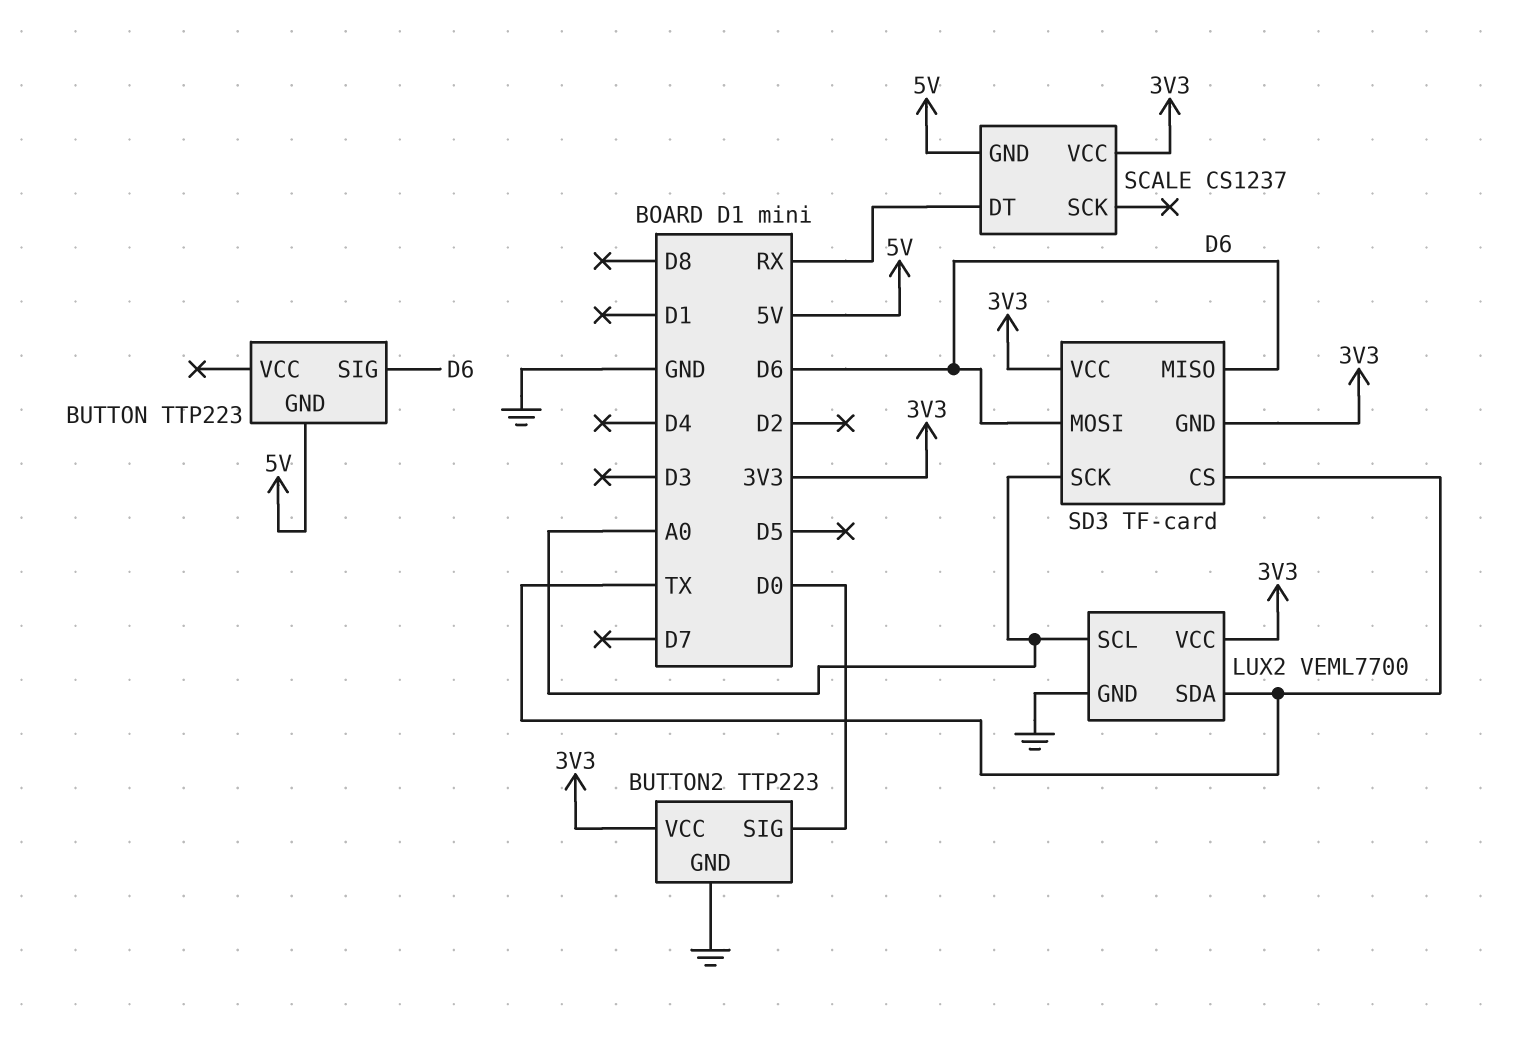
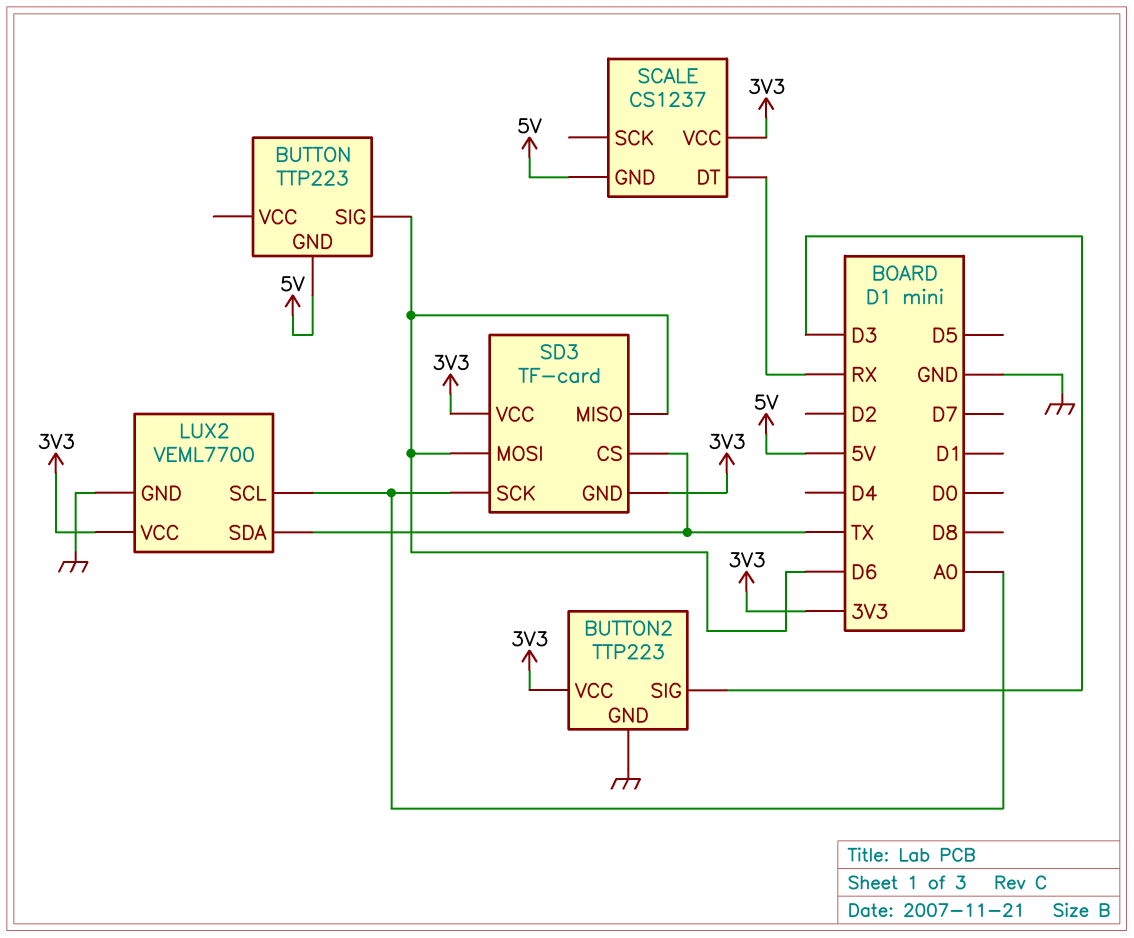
BUTTON2 pin SIG: D0 -> D3

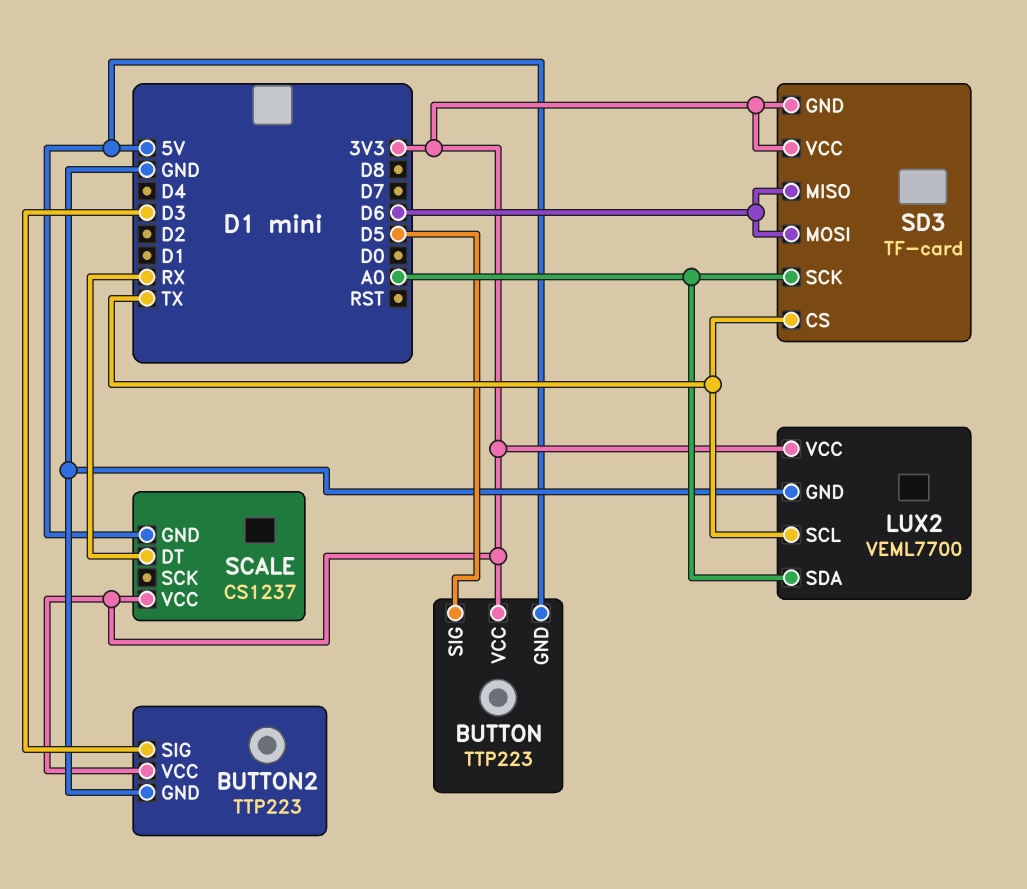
BUTTON pin SIG: D6 -> D5
BUTTON pin VCC: none -> 3V3
LUX2 pin SCL: A0 -> TX
LUX2 pin SDA: TX -> A0

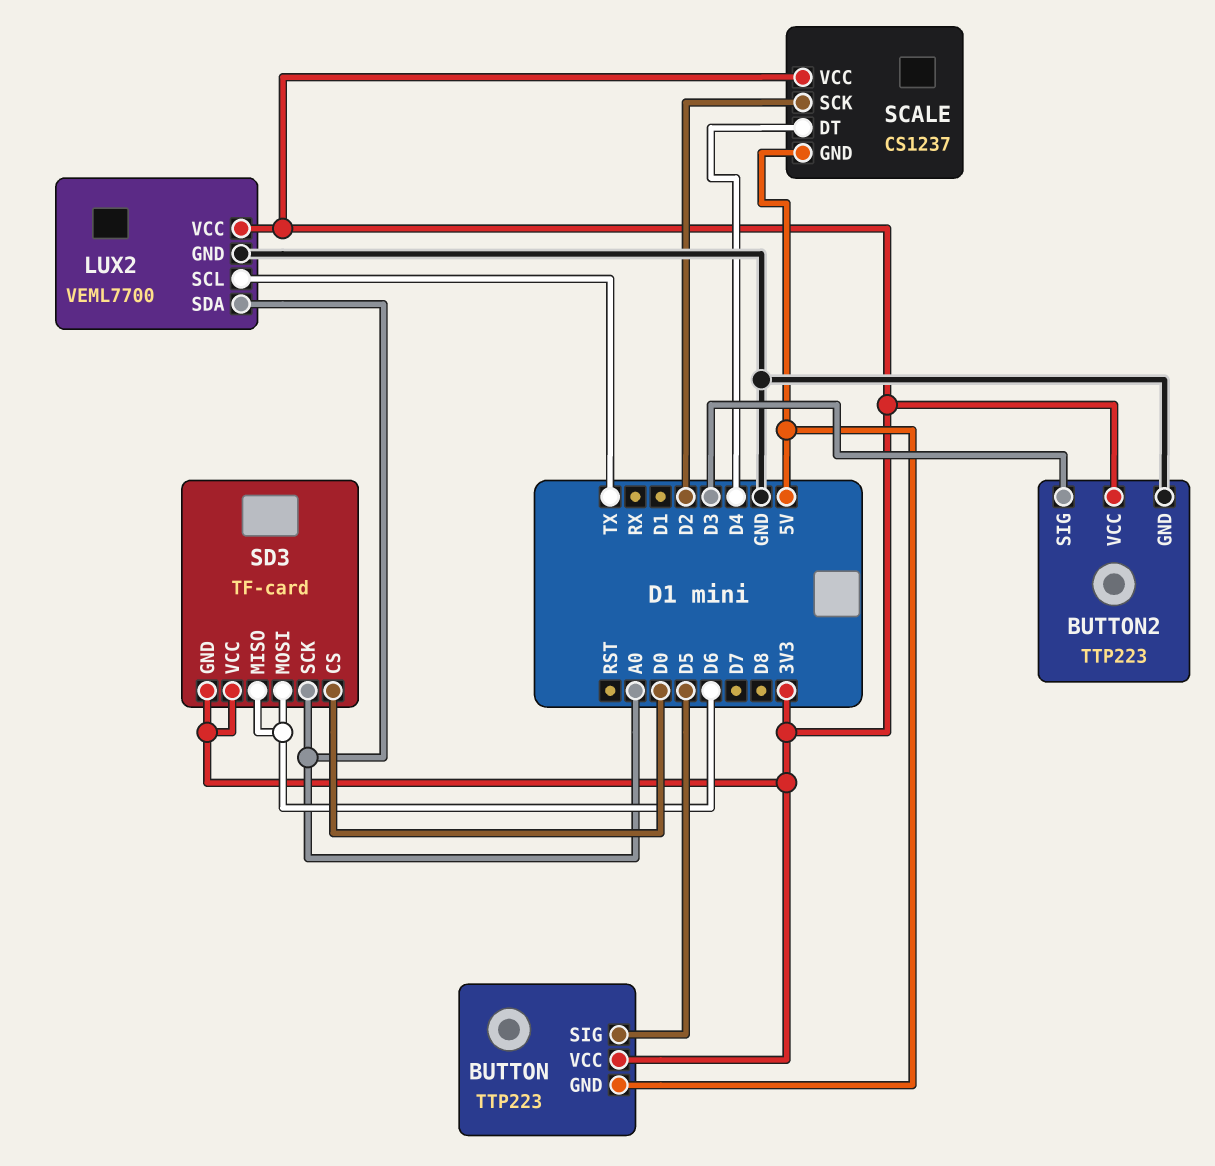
SCALE pin DT: RX -> D4
SCALE pin SCK: none -> D2
SD3 pin CS: TX -> D0

